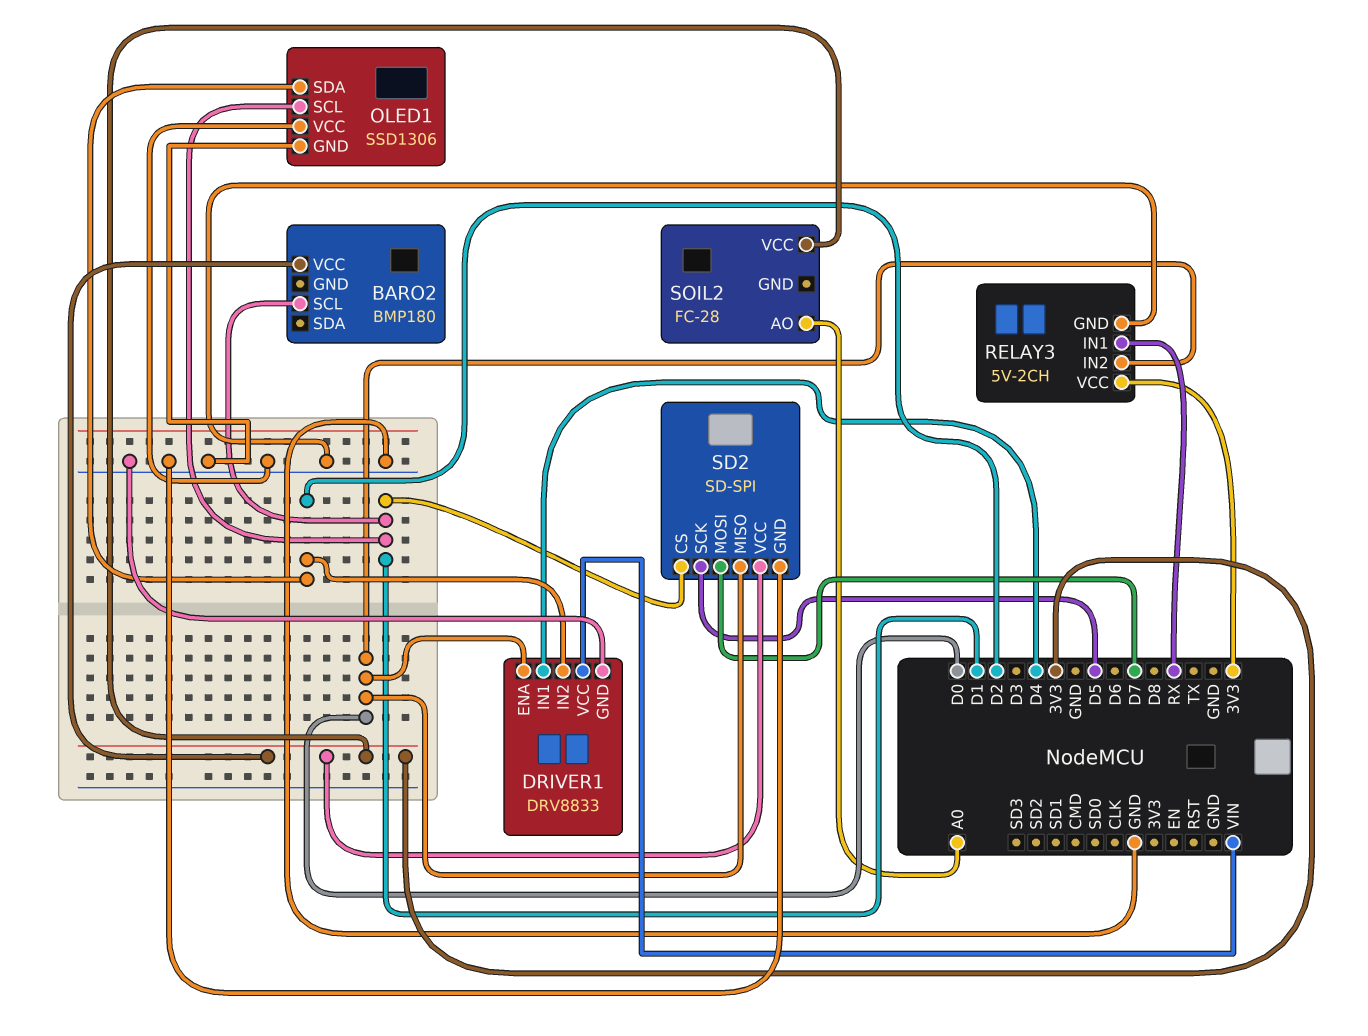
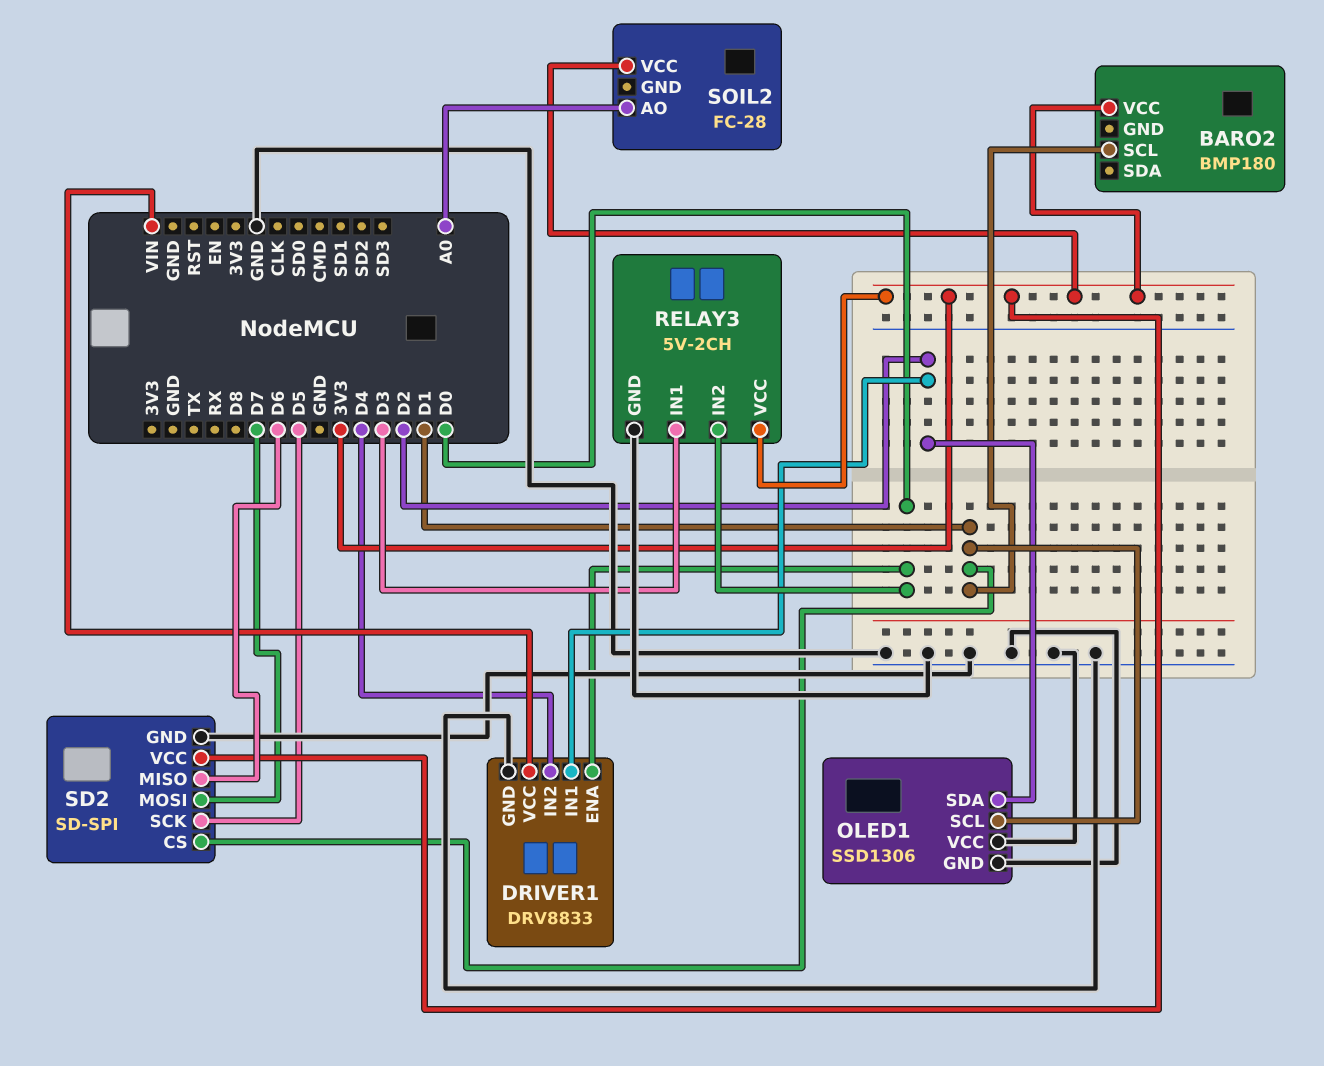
DRIVER1 pin IN1: D4 -> D2
DRIVER1 pin IN2: D2 -> D4
RELAY3 pin IN1: RX -> D3
SD2 pin MISO: D0 -> D6

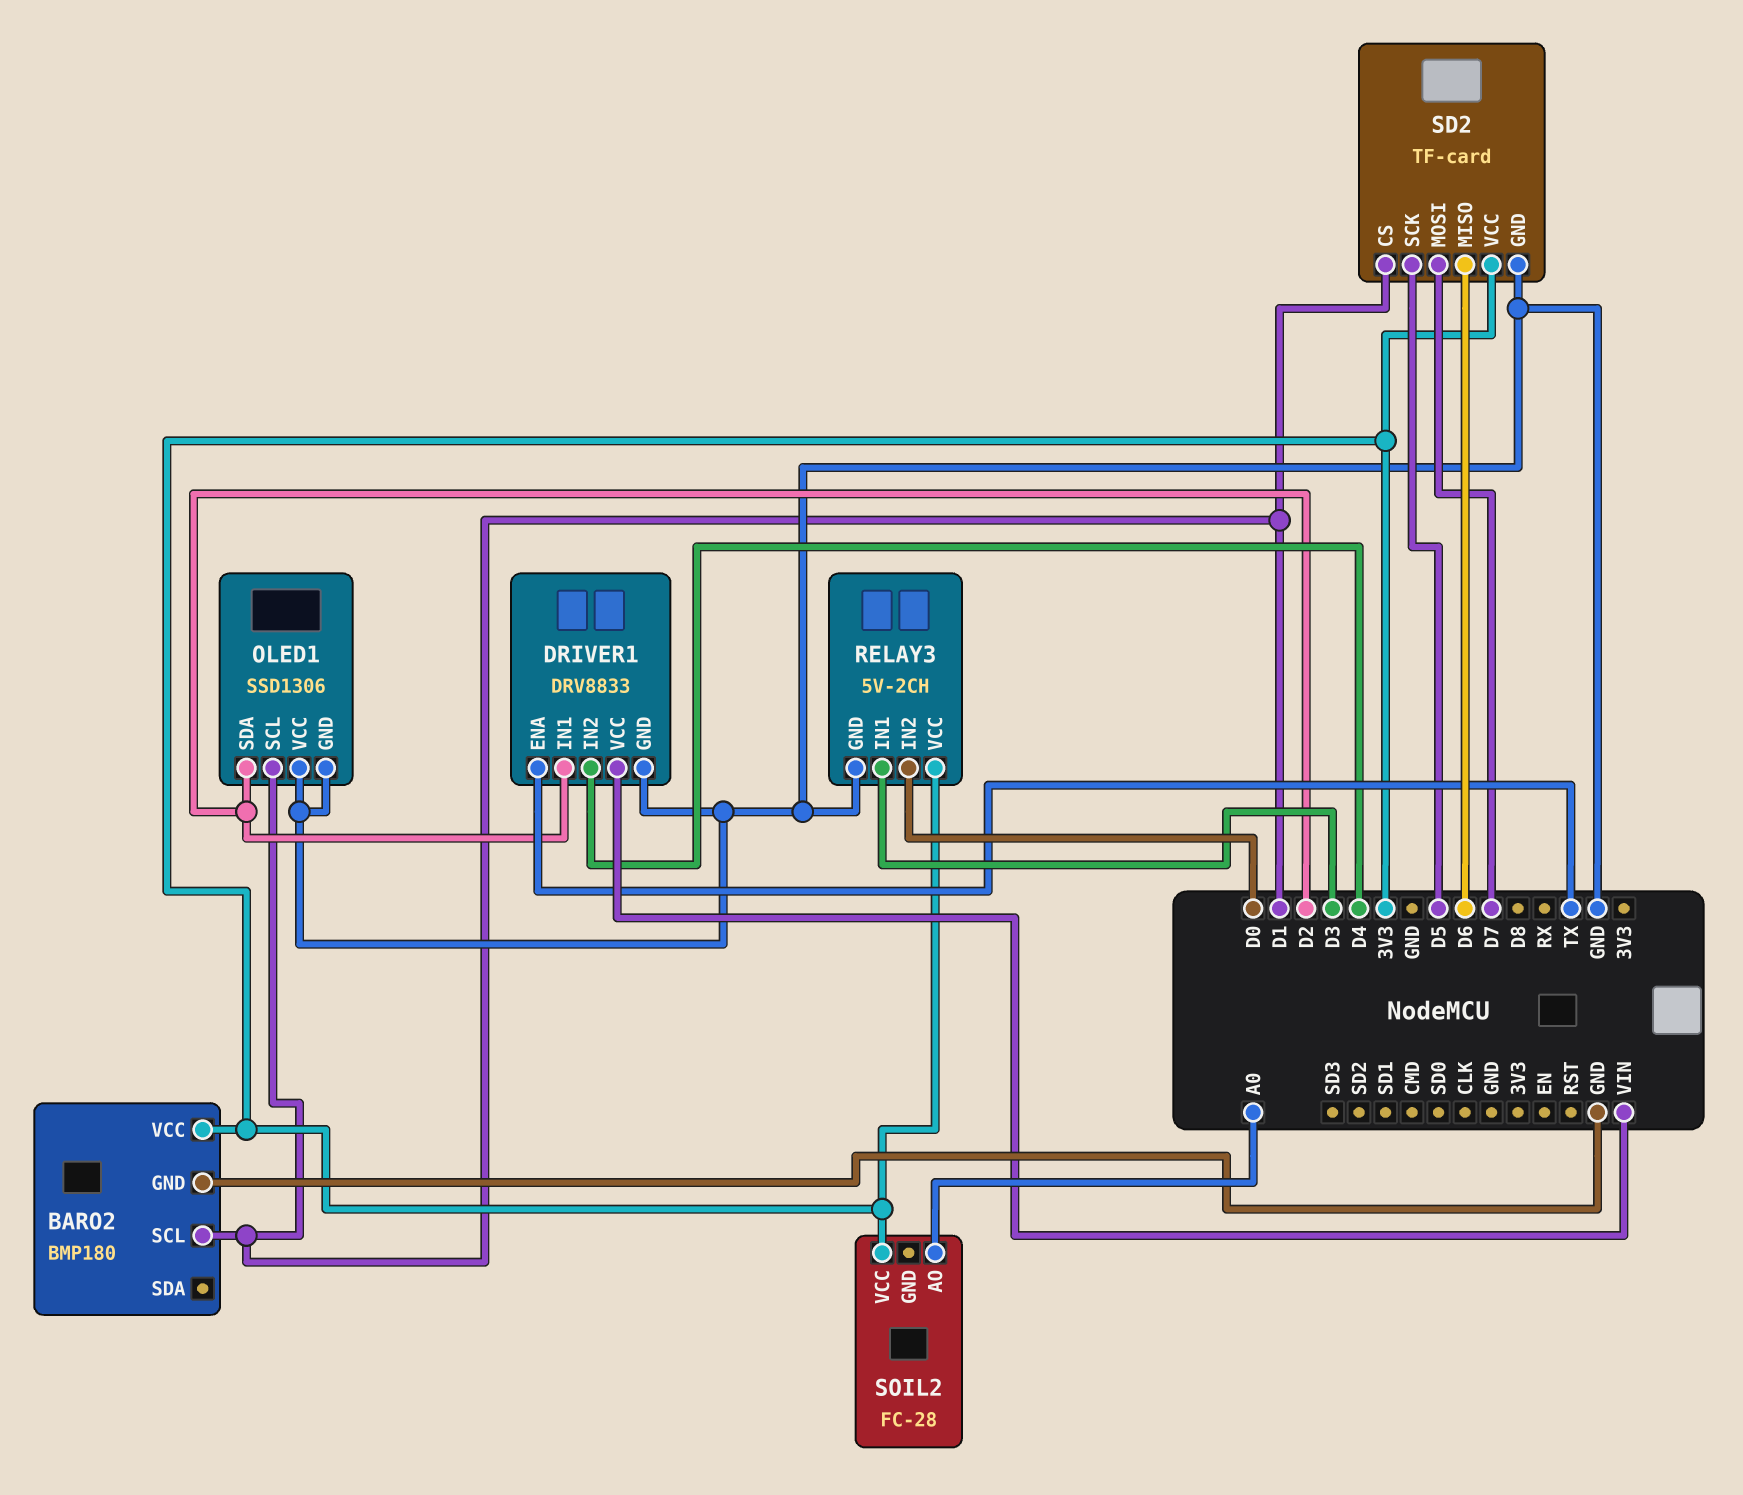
BARO2 pin GND: none -> GND
DRIVER1 pin ENA: D0 -> TX
SD2: SD-SPI -> TF-card

